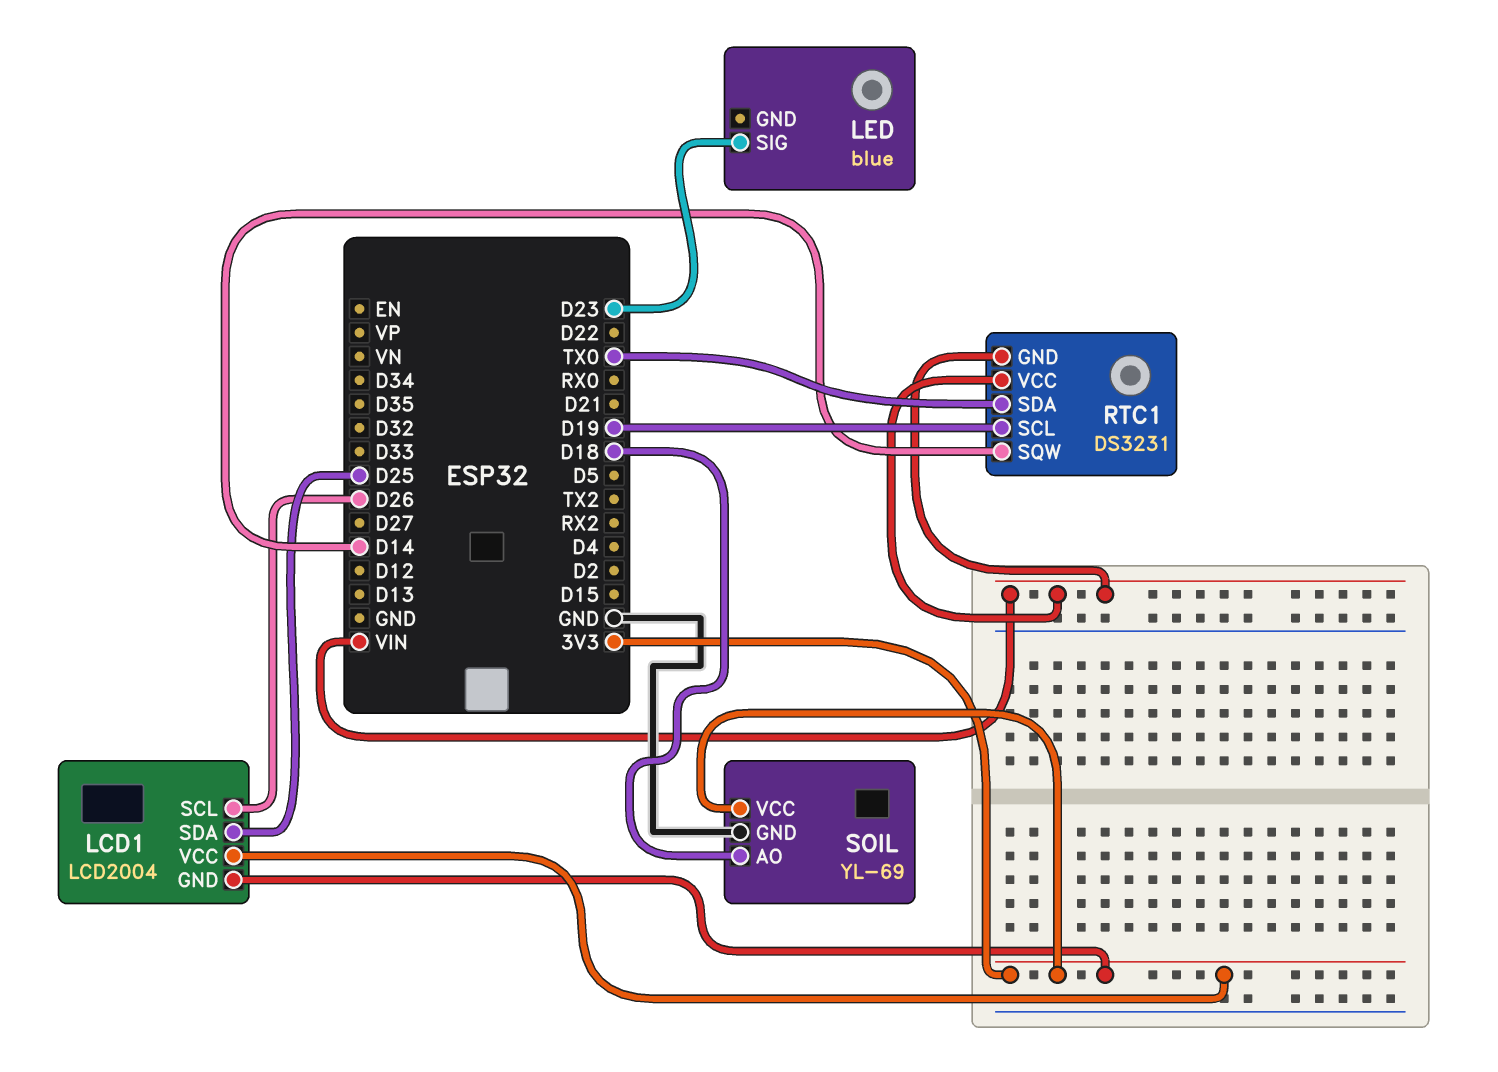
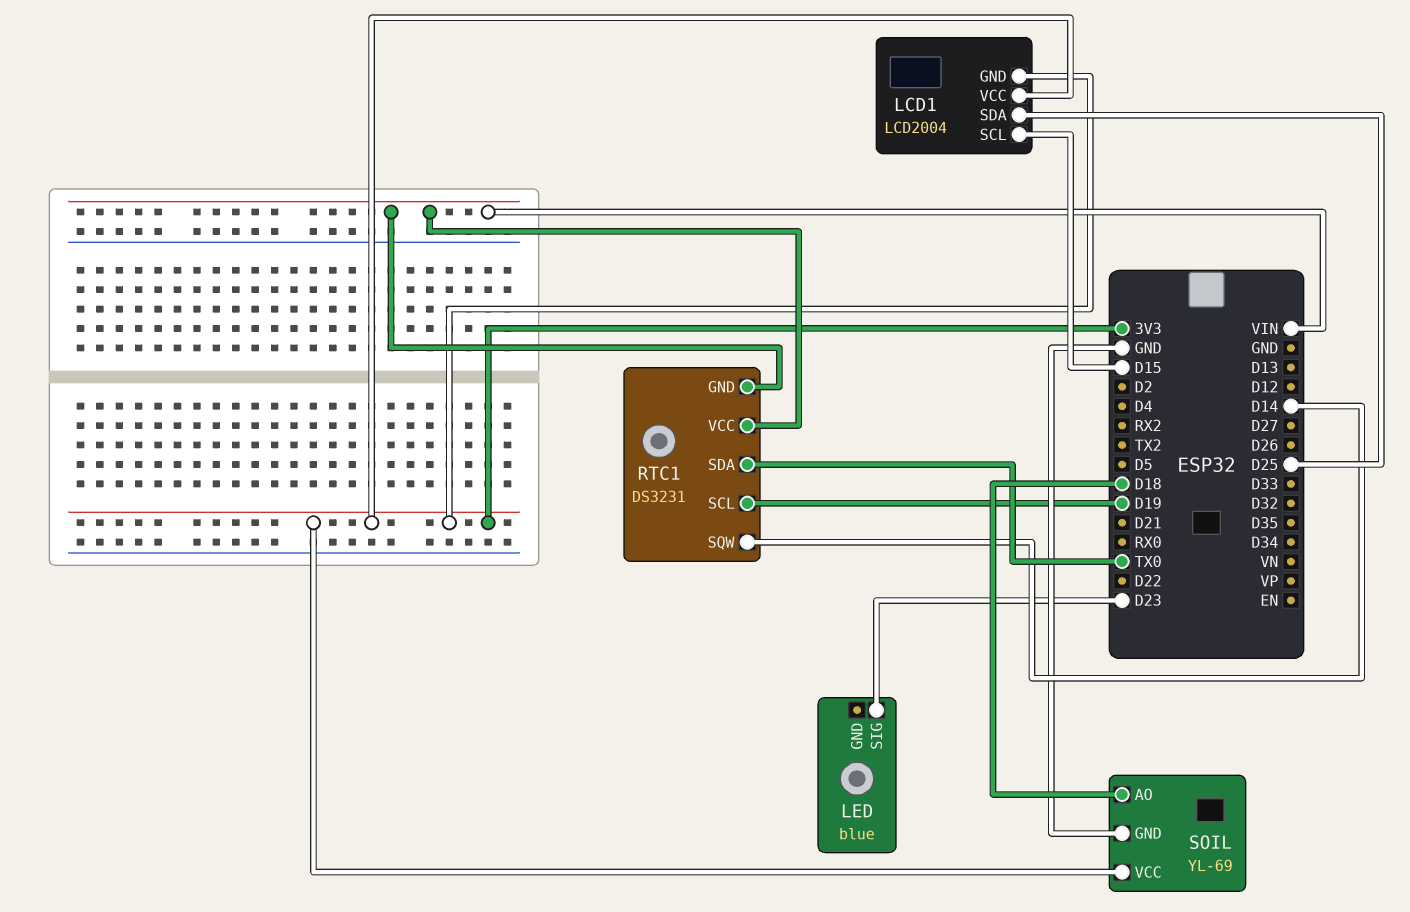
LCD1 pin SCL: D26 -> D15

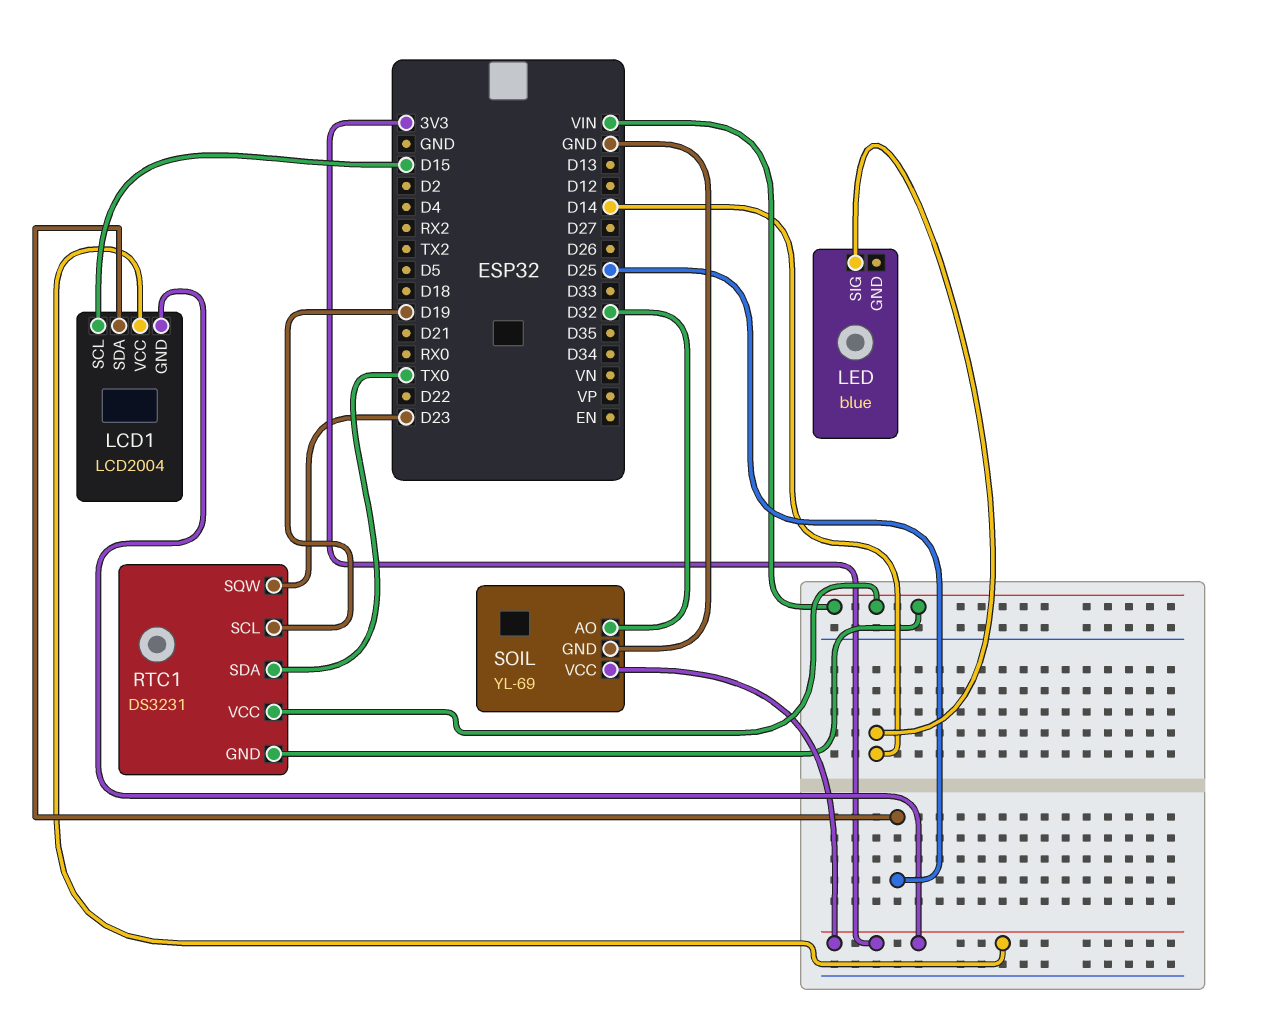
LED pin SIG: D23 -> D14
RTC1 pin SQW: D14 -> D23
SOIL pin AO: D18 -> D32

